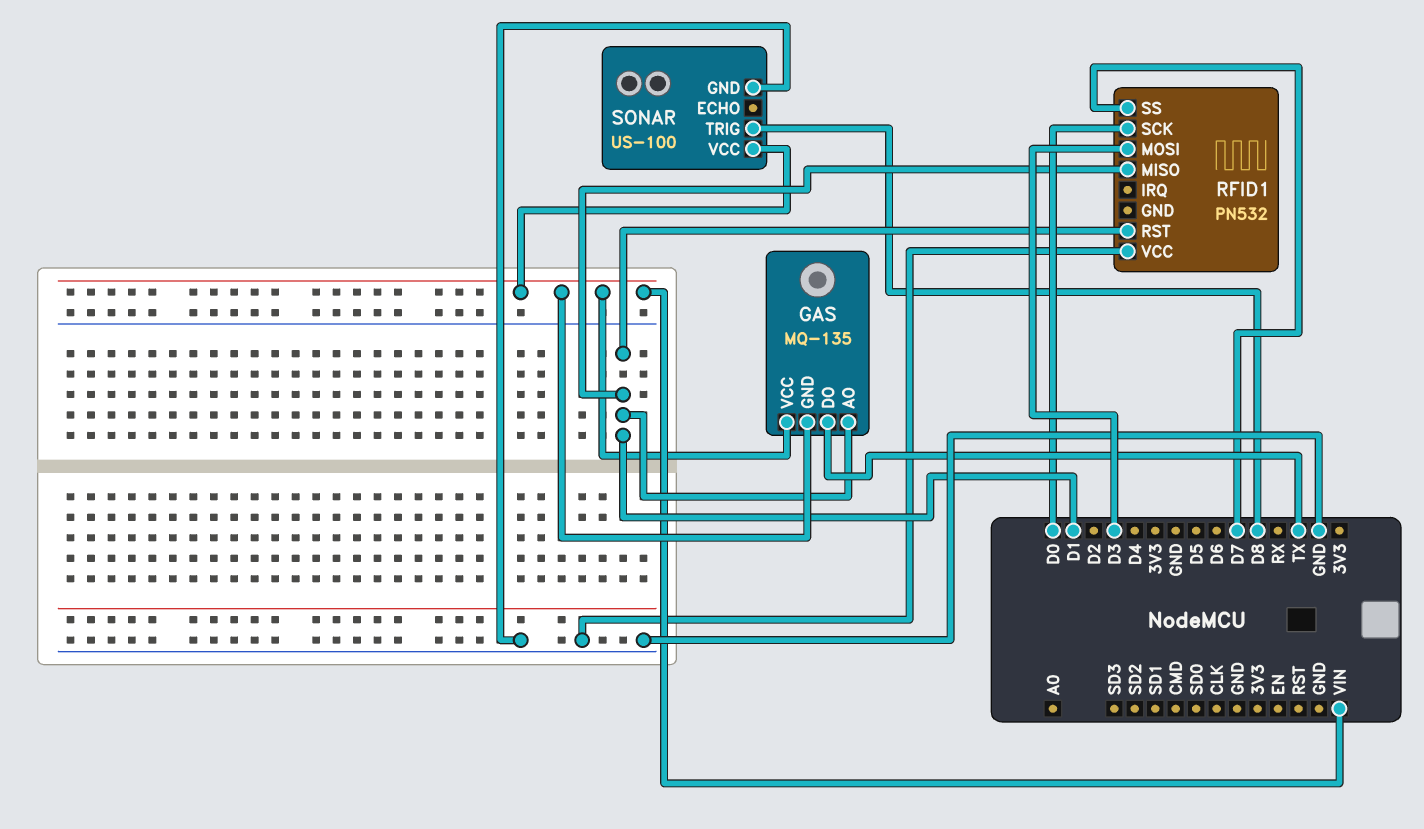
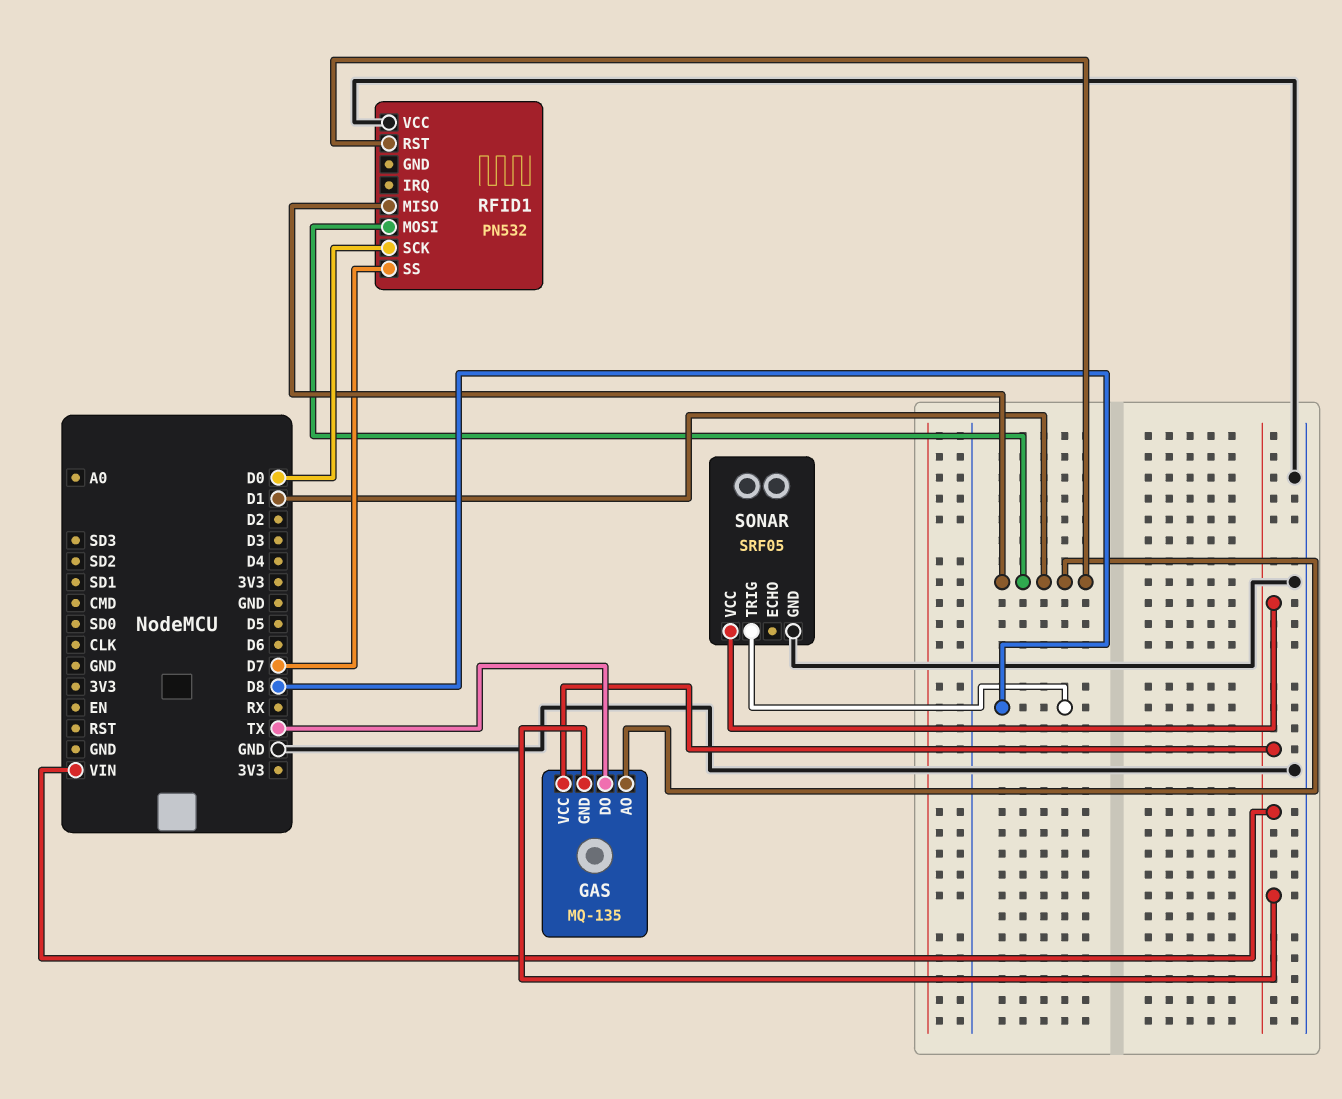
RFID1 pin MOSI: D3 -> D1
SONAR: US-100 -> SRF05

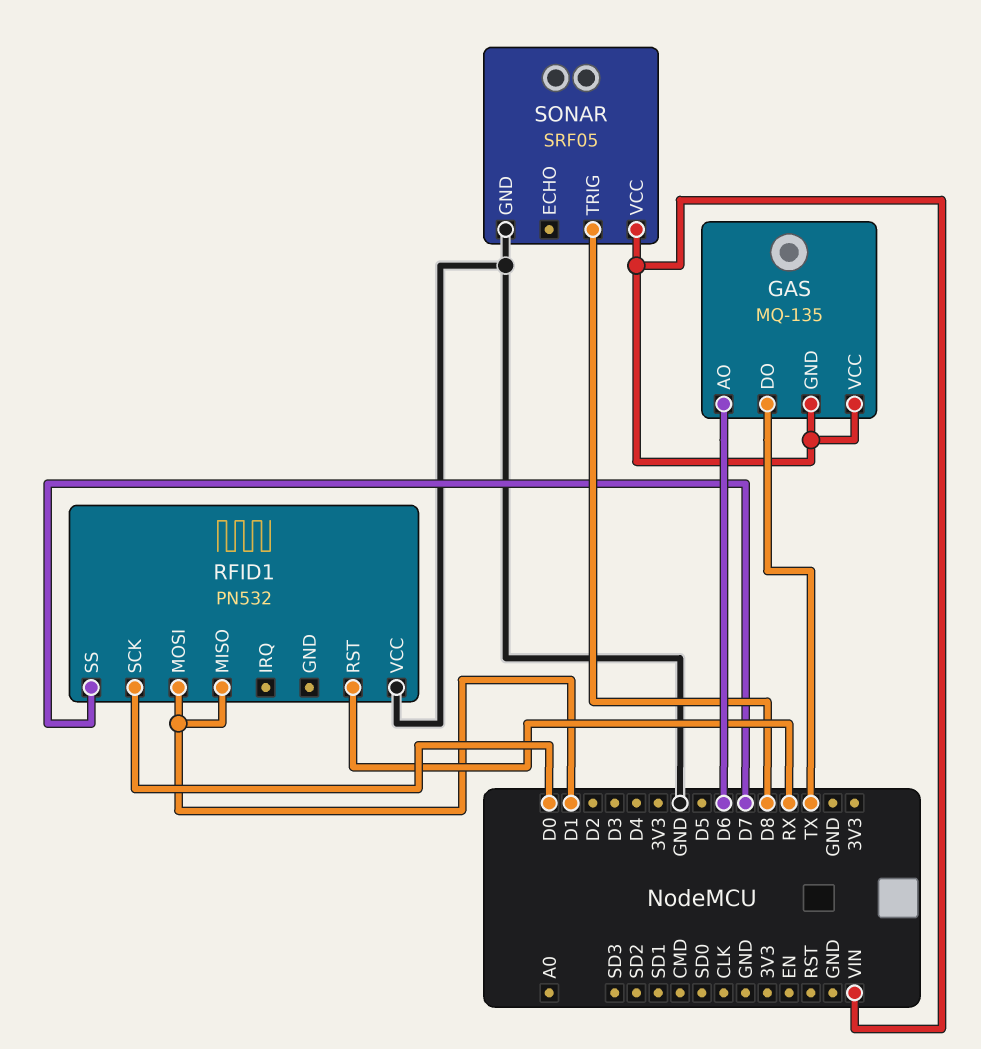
GAS pin AO: D1 -> D6
RFID1 pin RST: D1 -> RX

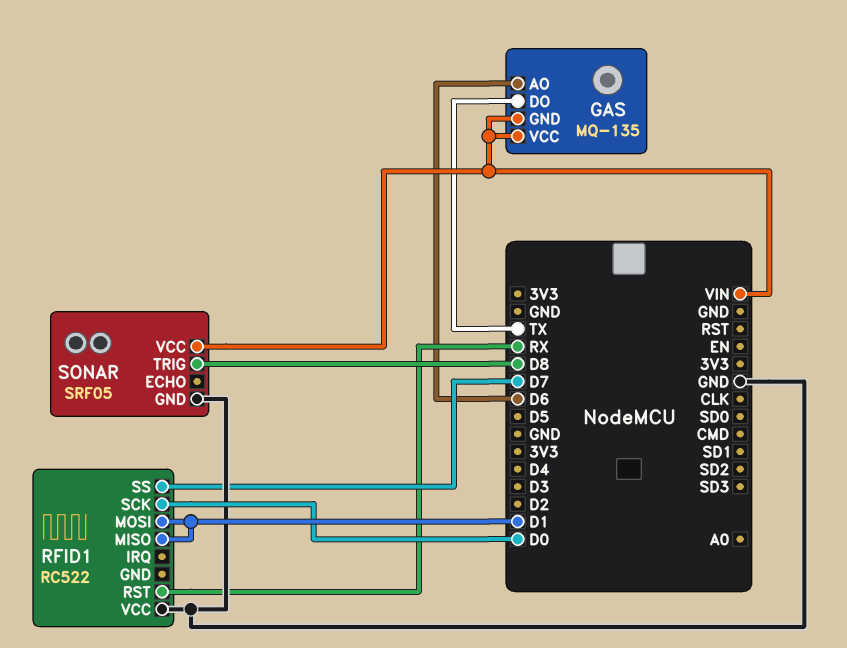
RFID1: PN532 -> RC522

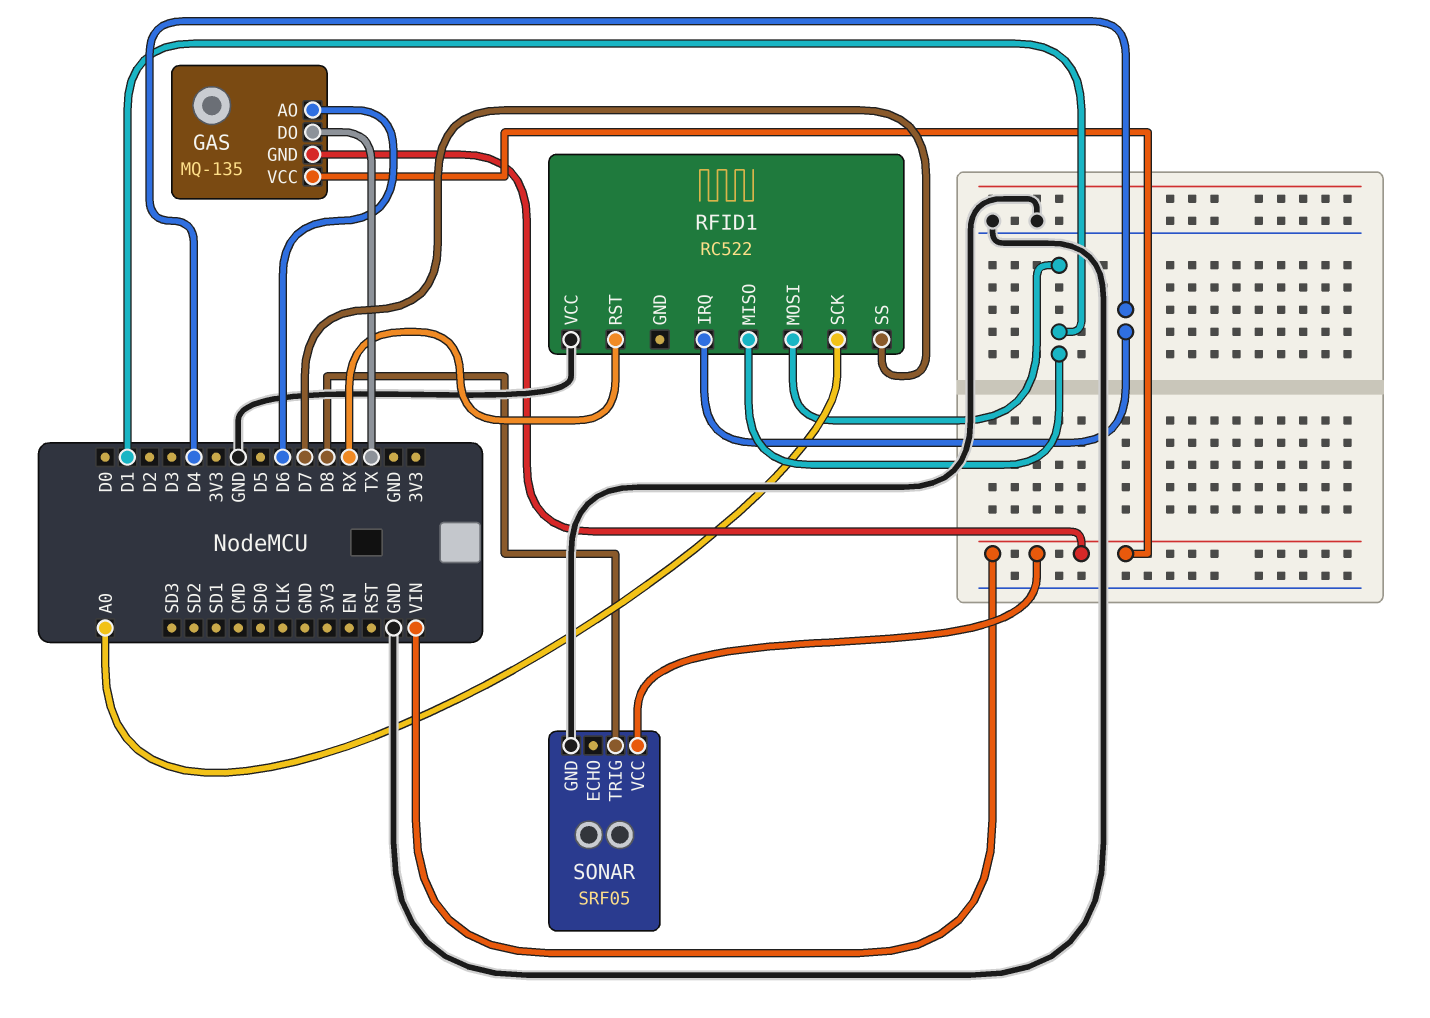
RFID1 pin IRQ: none -> D4
RFID1 pin SCK: D0 -> A0

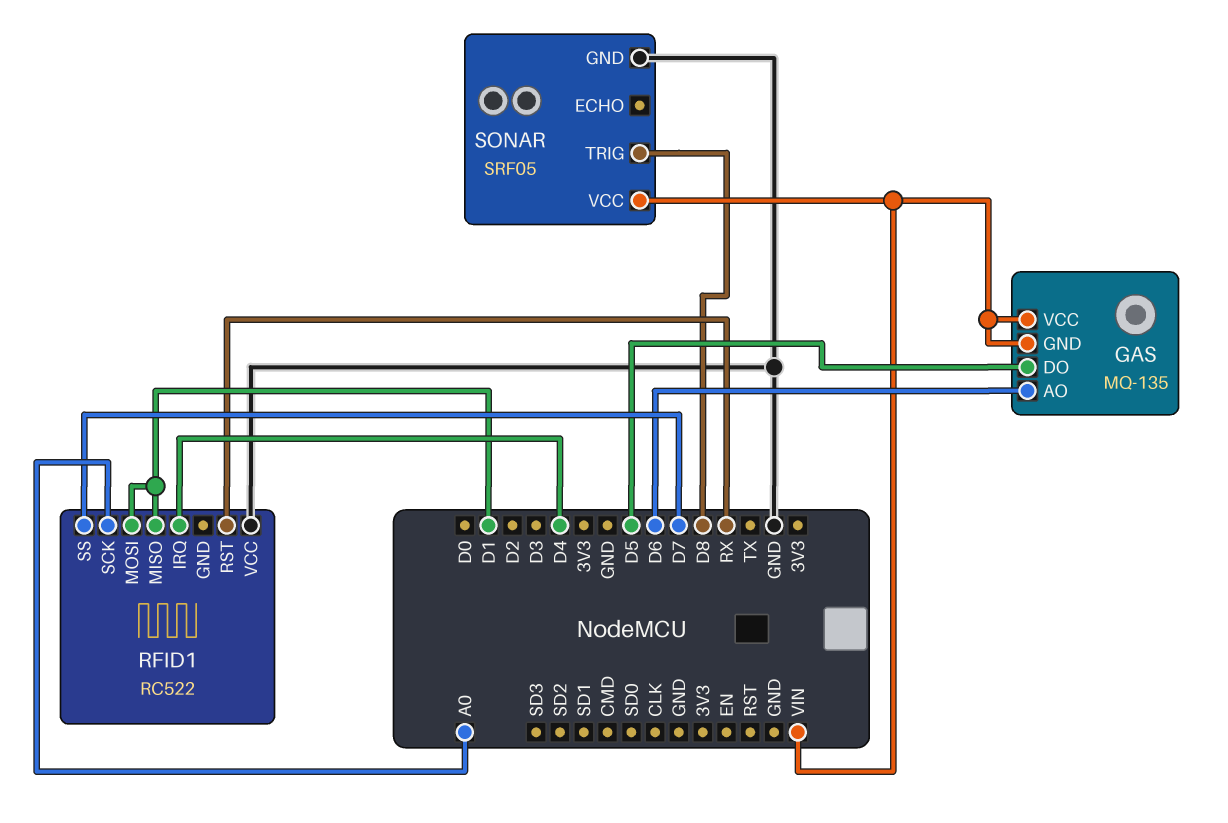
GAS pin DO: TX -> D5

